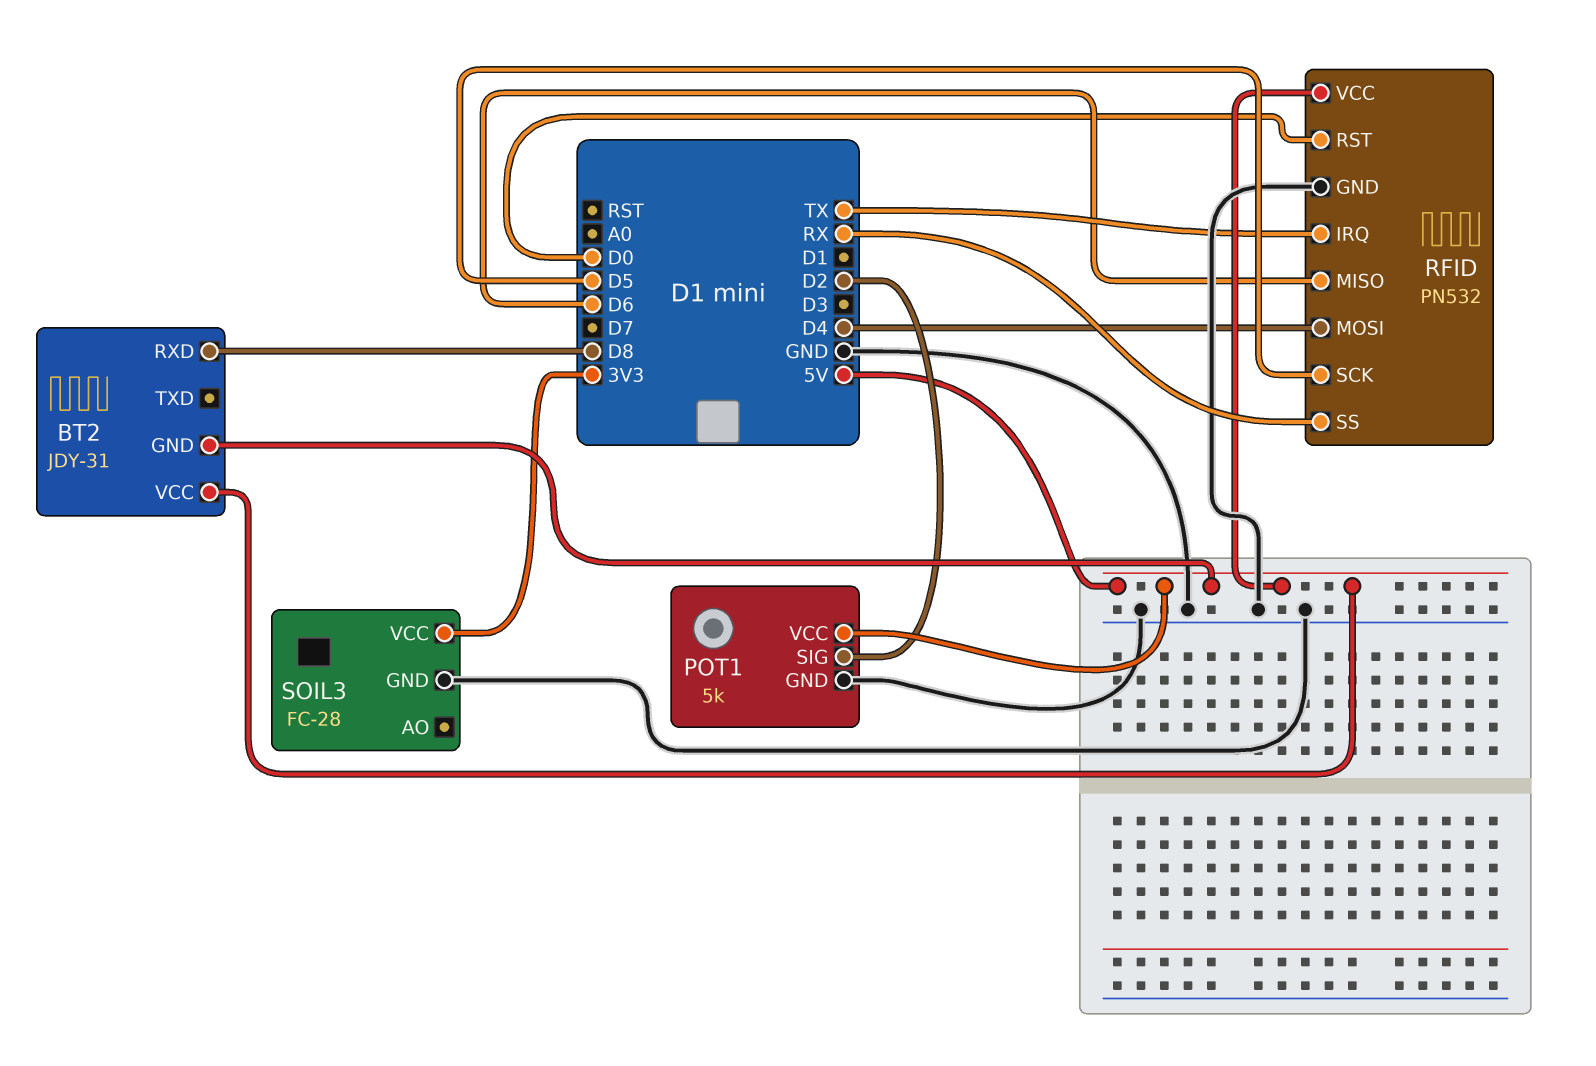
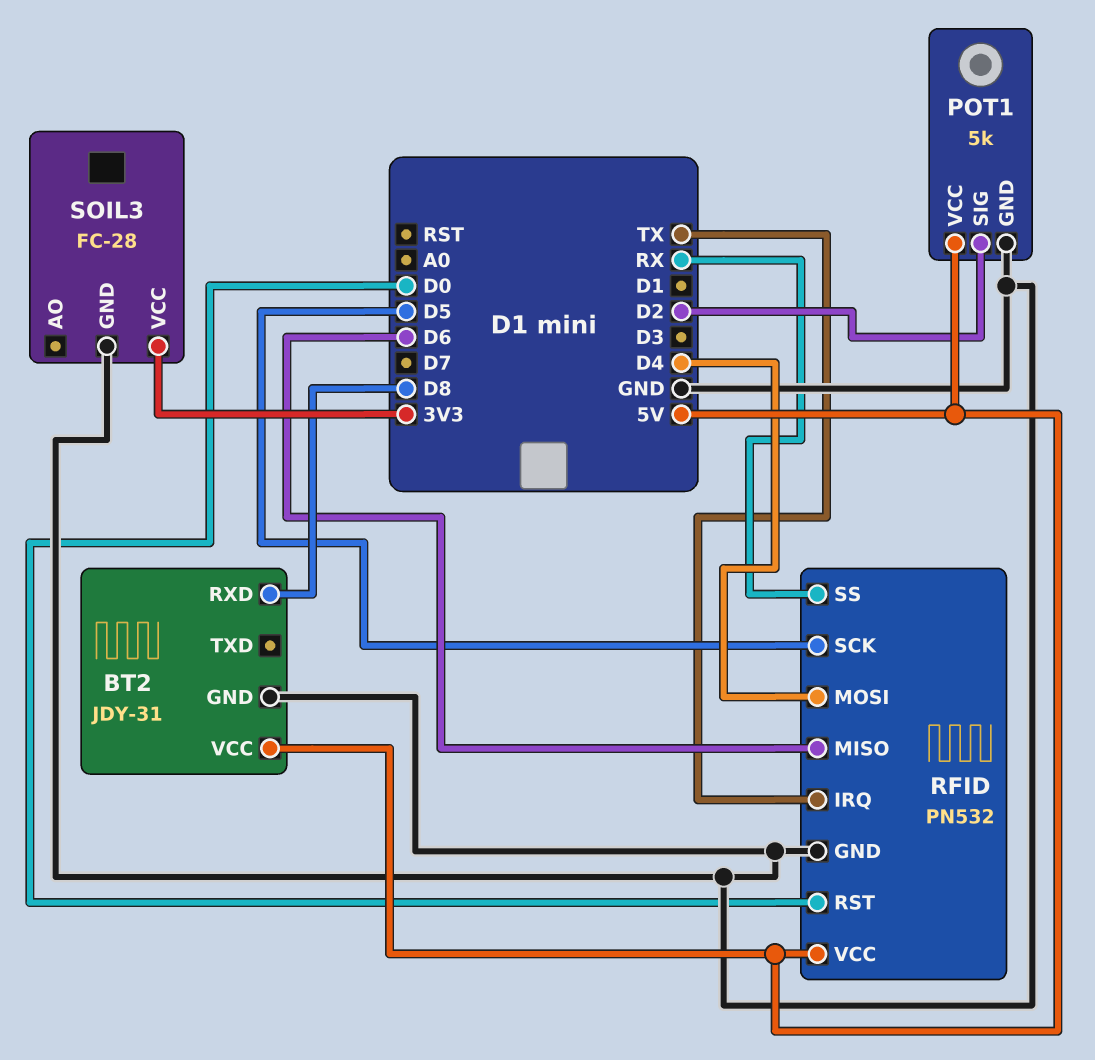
BT2 pin GND: 5V -> GND

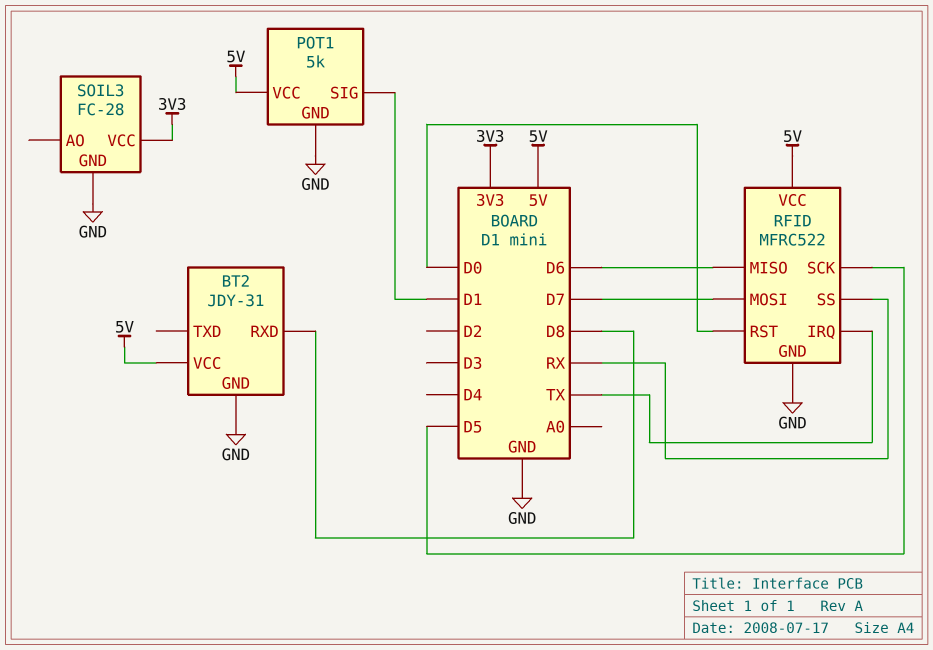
POT1 pin SIG: D2 -> D1
RFID: PN532 -> MFRC522
RFID pin MOSI: D4 -> D7

